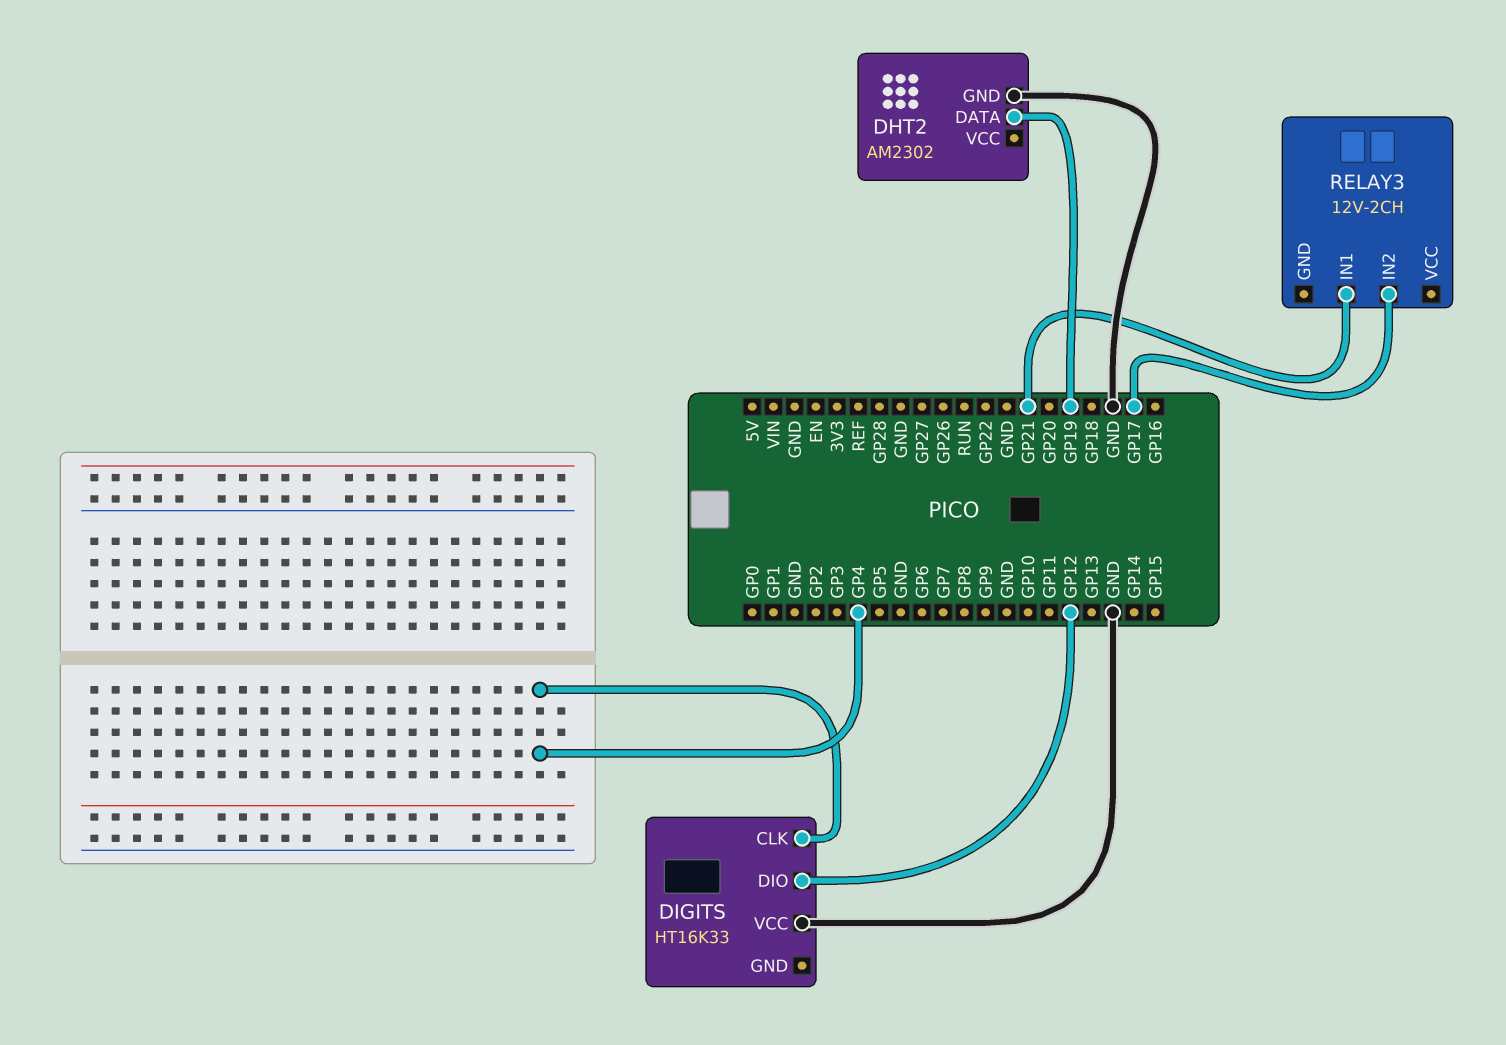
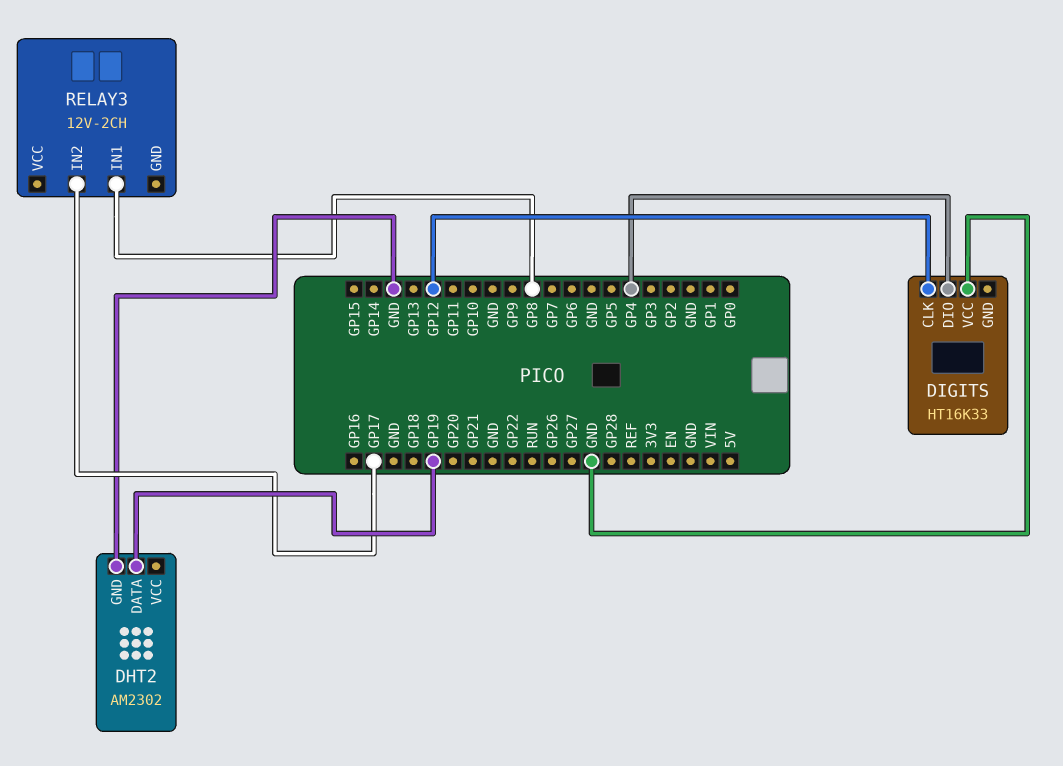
DIGITS pin CLK: GP4 -> GP12
DIGITS pin DIO: GP12 -> GP4
RELAY3 pin IN1: GP21 -> GP8

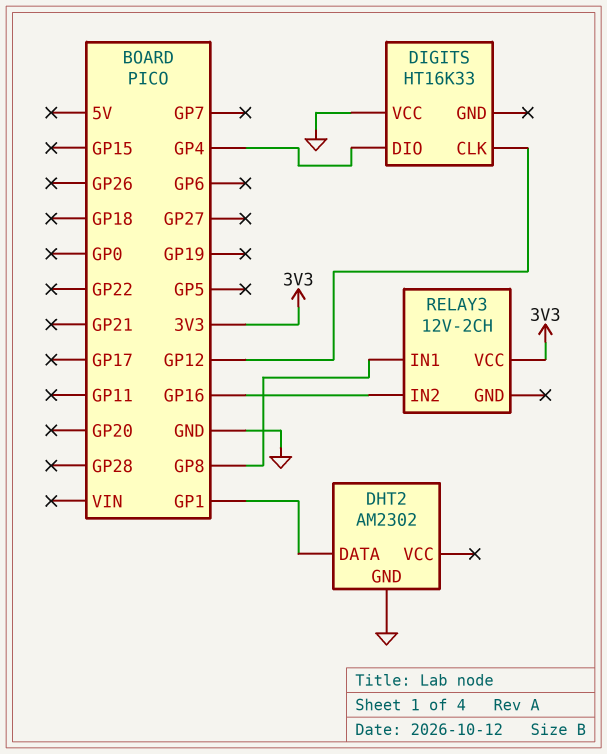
DHT2 pin DATA: GP19 -> GP1
RELAY3 pin IN2: GP17 -> GP16
RELAY3 pin VCC: none -> 3V3

